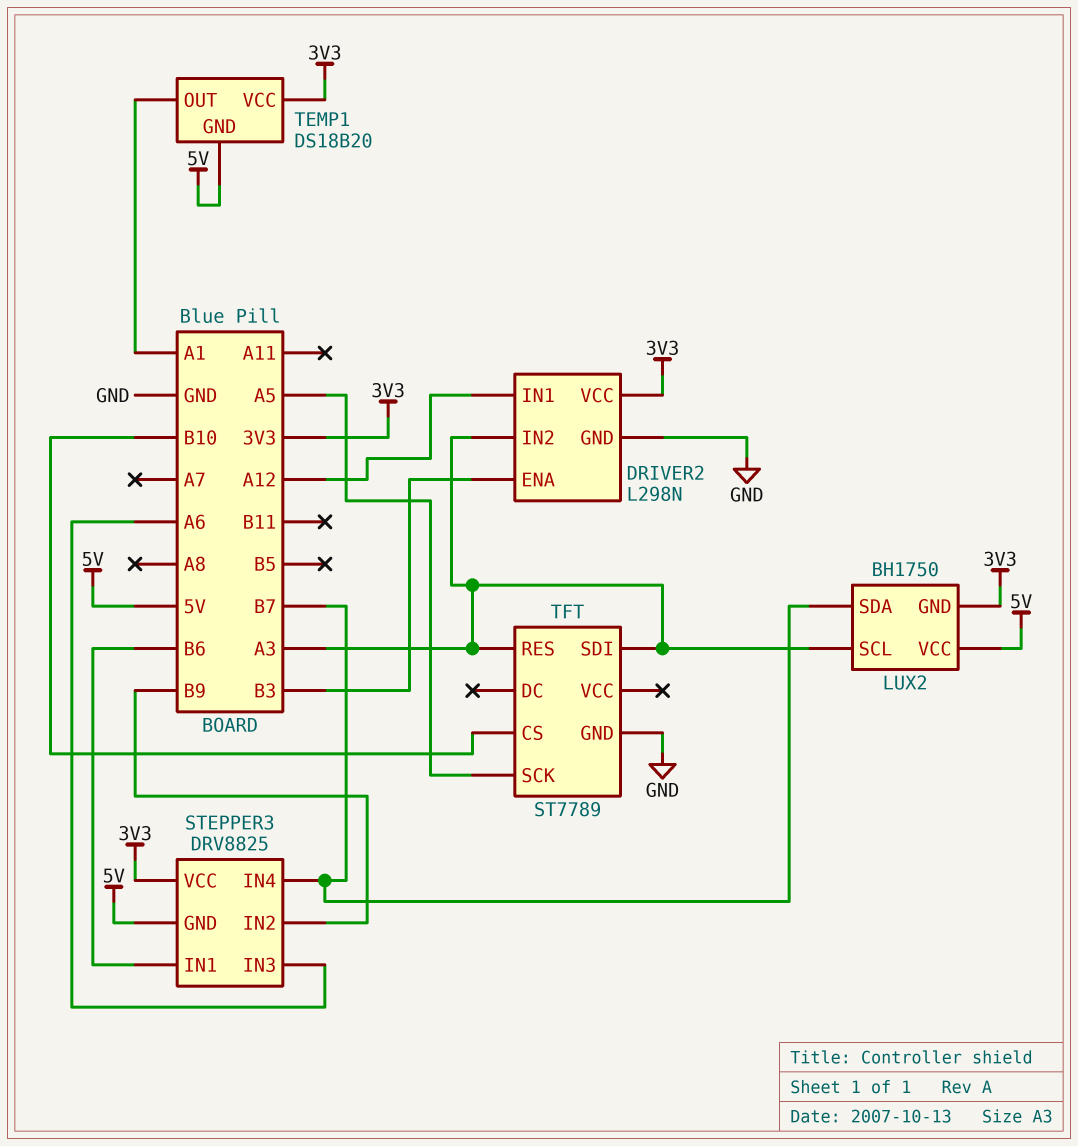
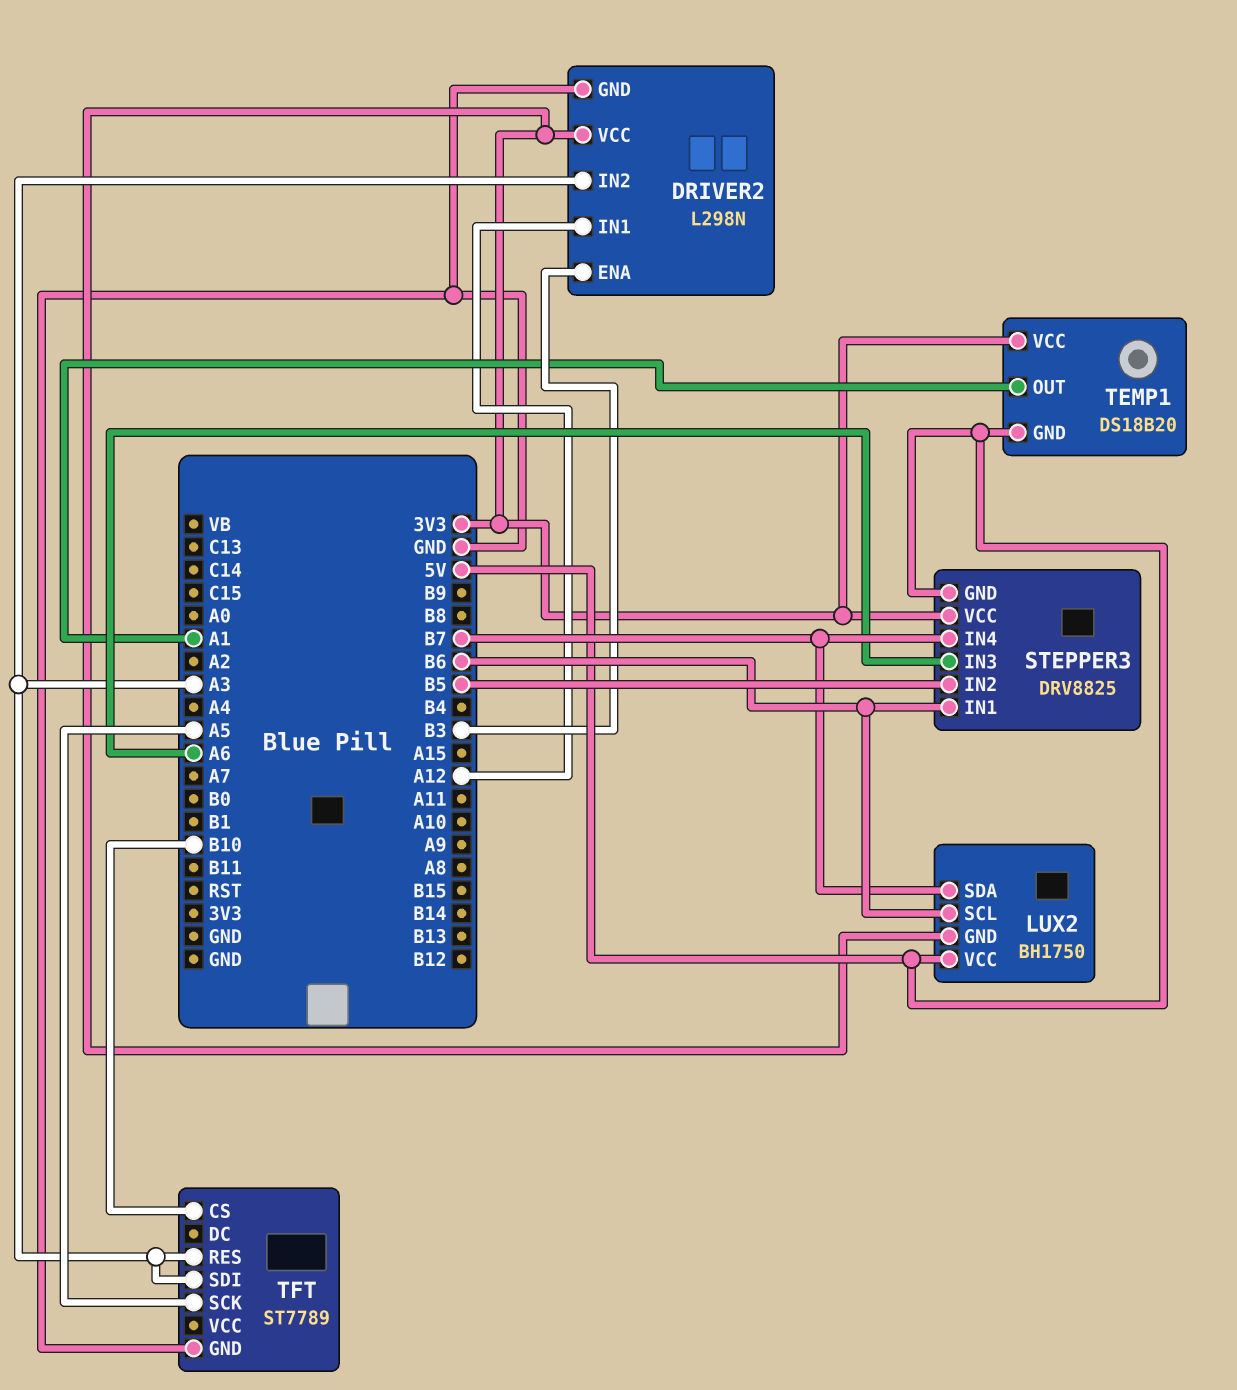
LUX2 pin SCL: A3 -> B6
STEPPER3 pin IN2: B9 -> B5

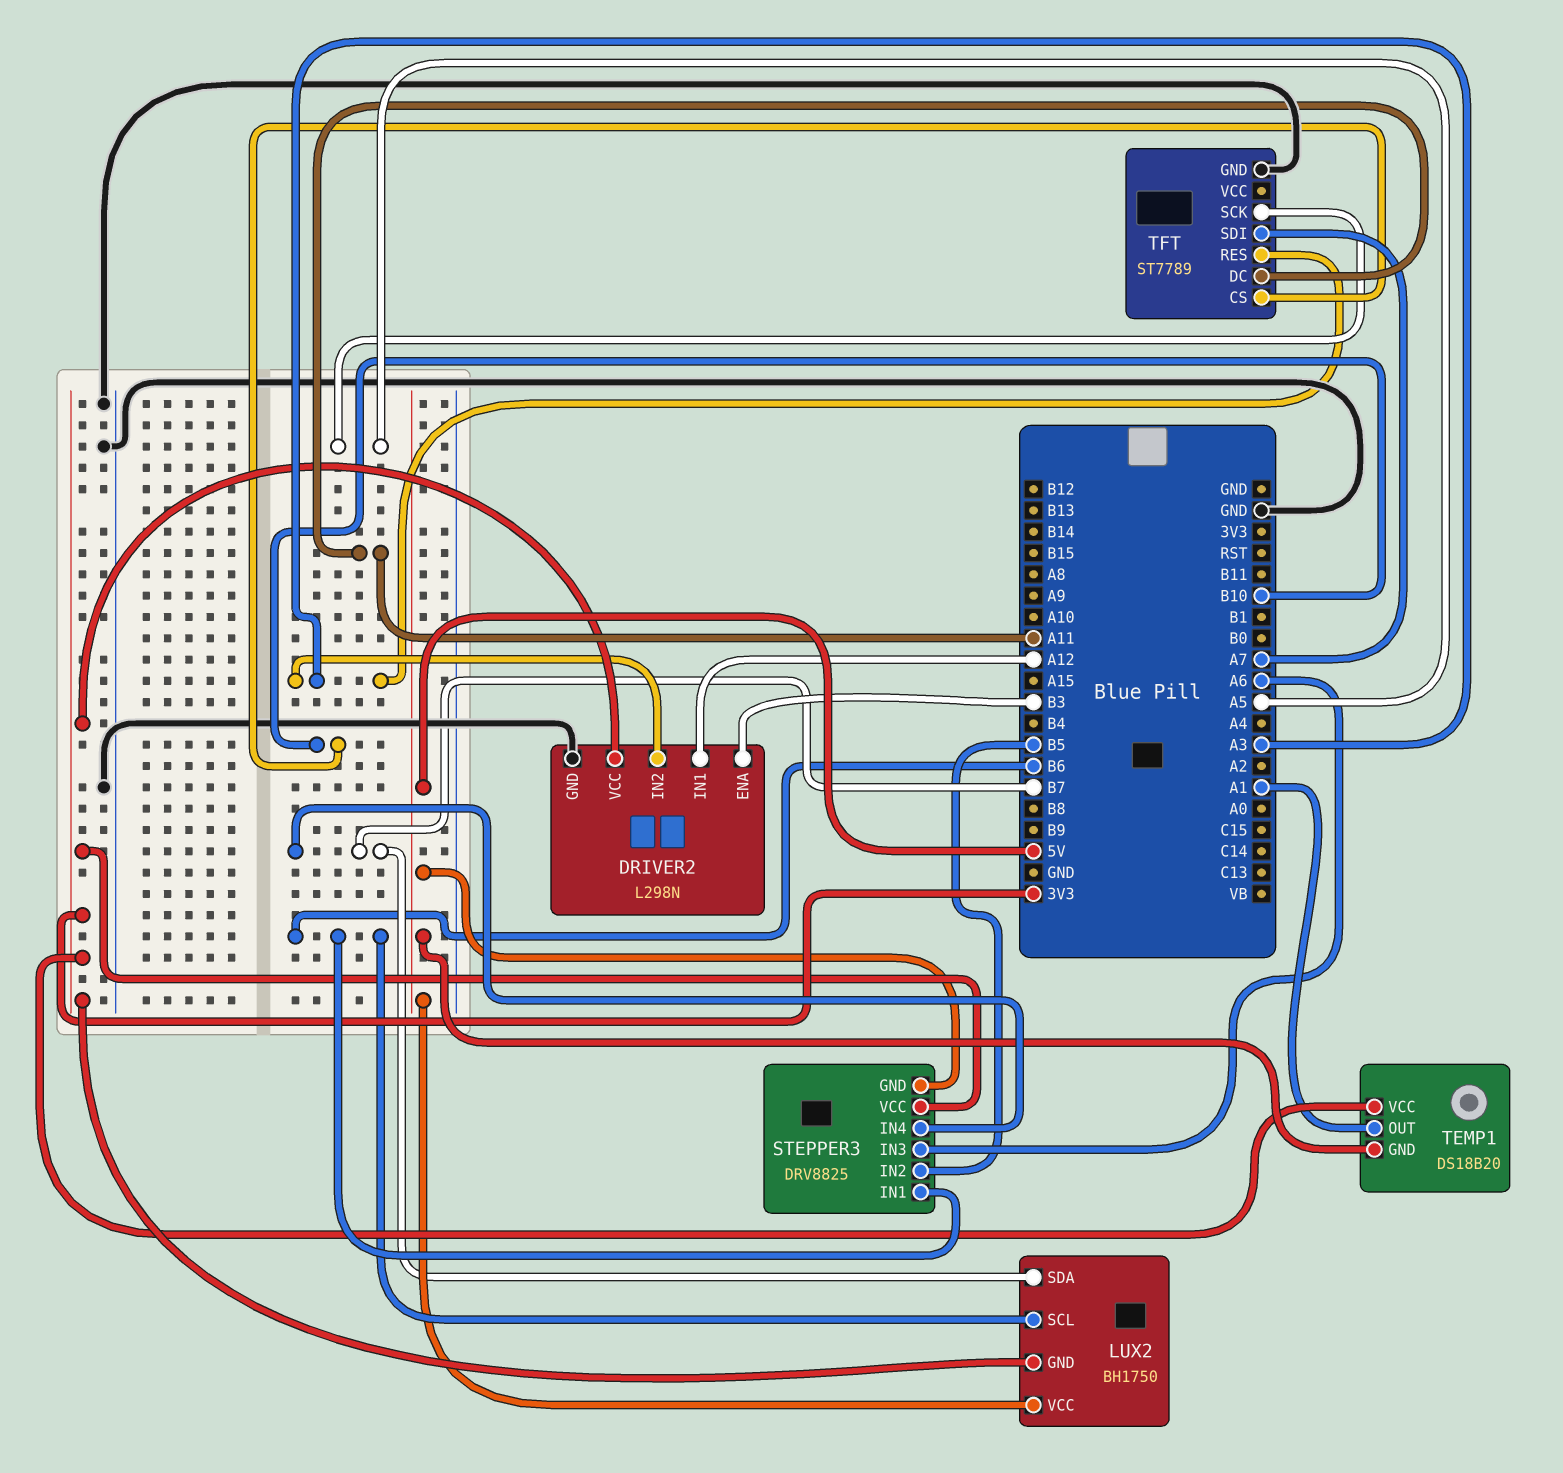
TFT pin DC: none -> A11
TFT pin SDI: A3 -> A7

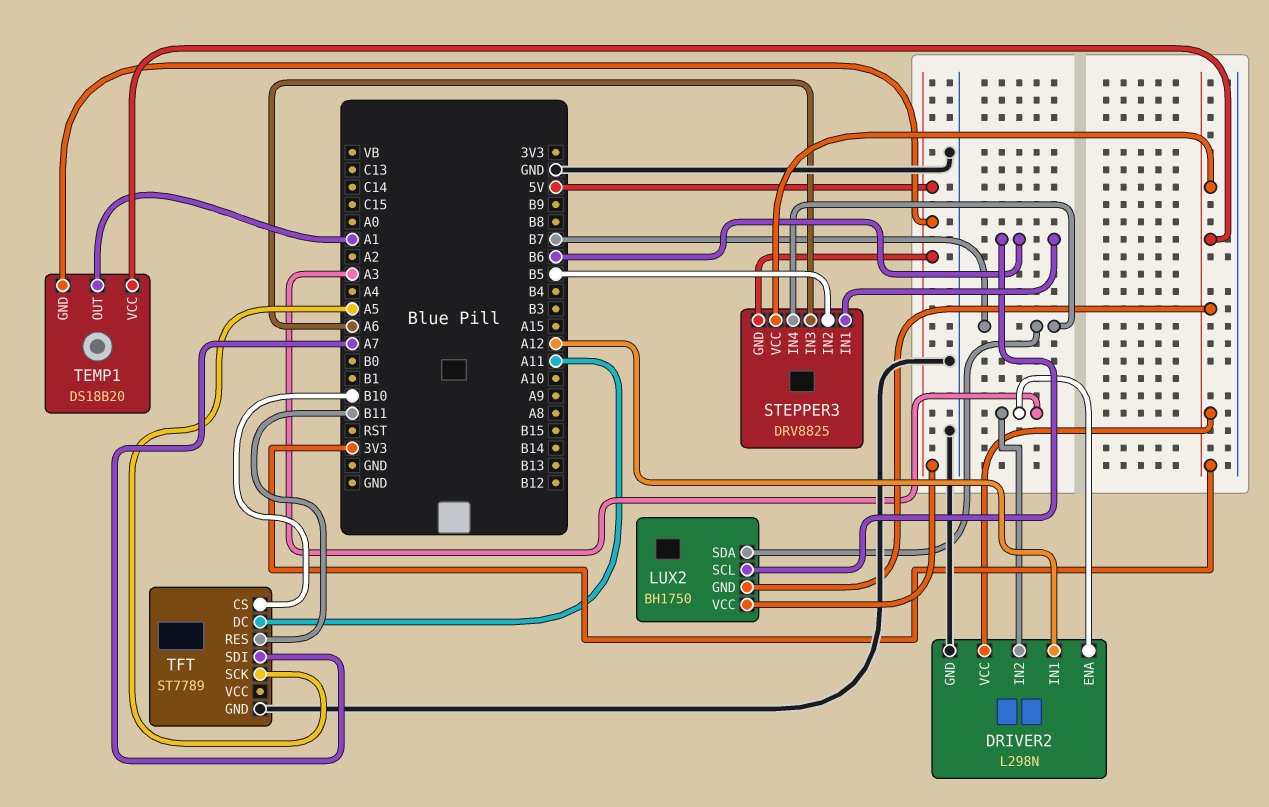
DRIVER2 pin ENA: B3 -> A3
TFT pin RES: A3 -> B11

